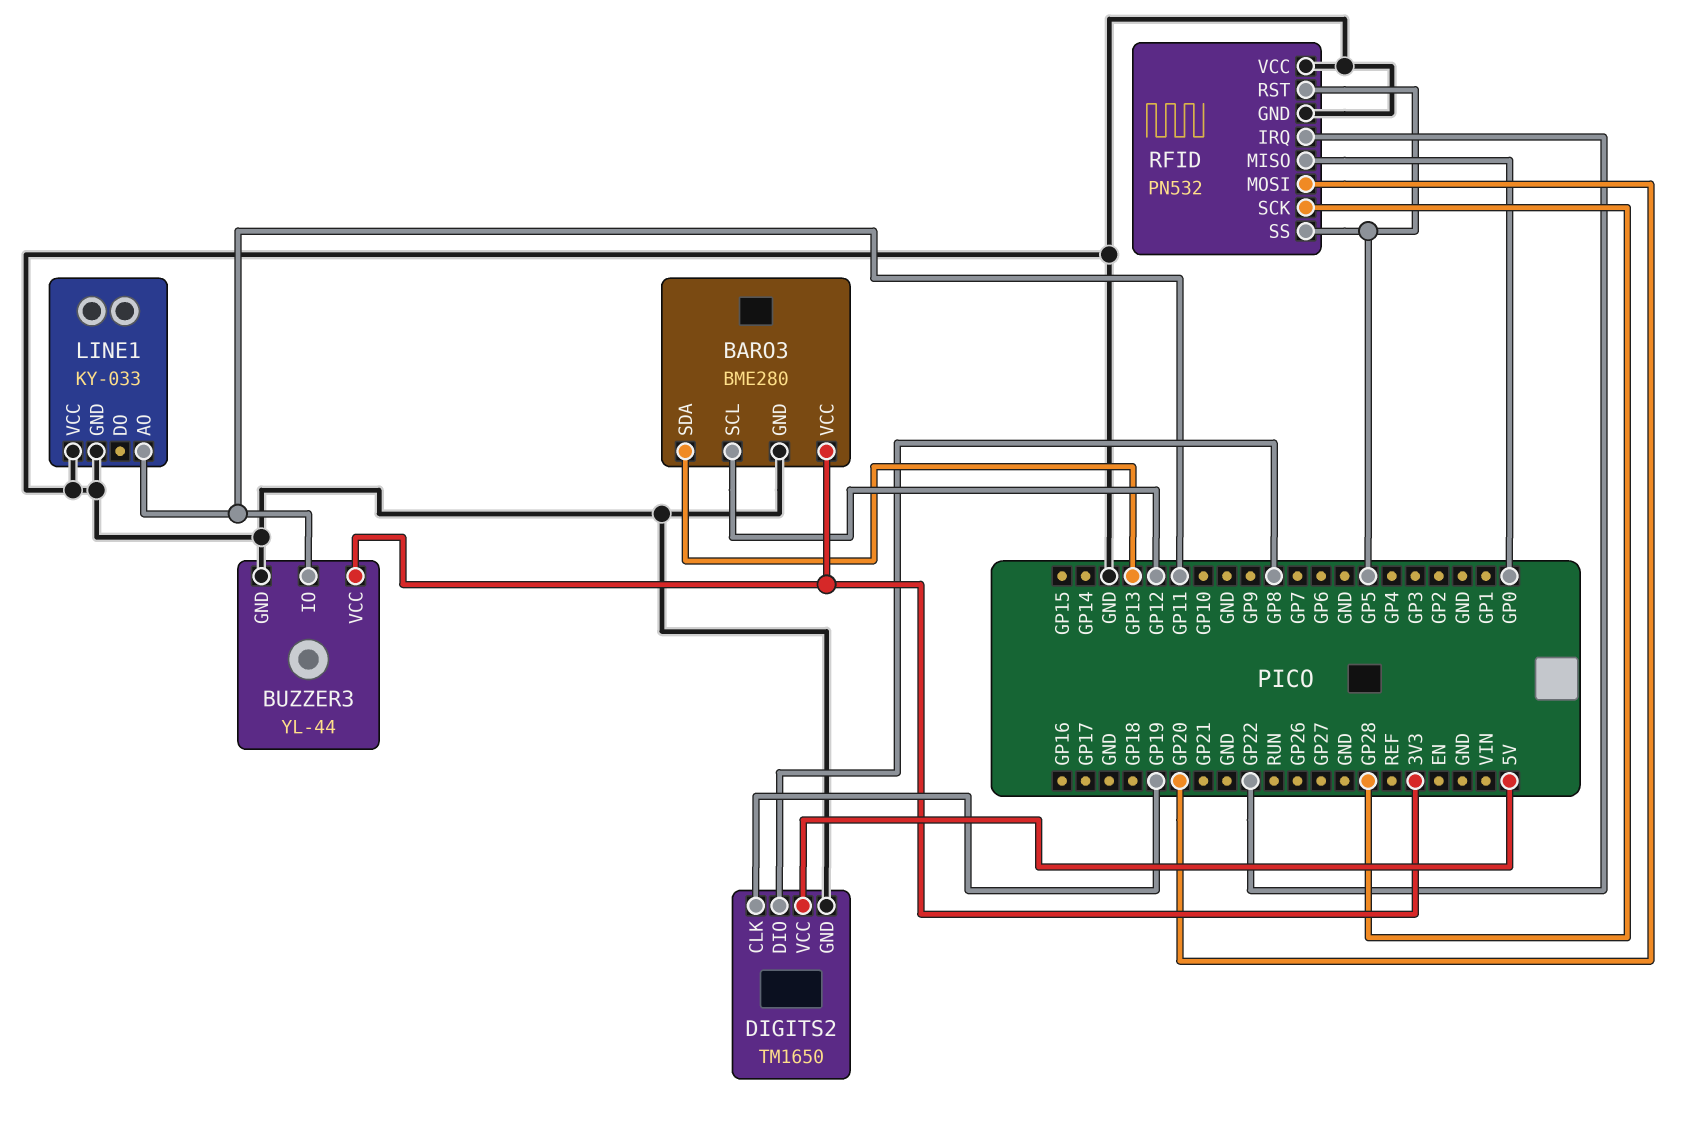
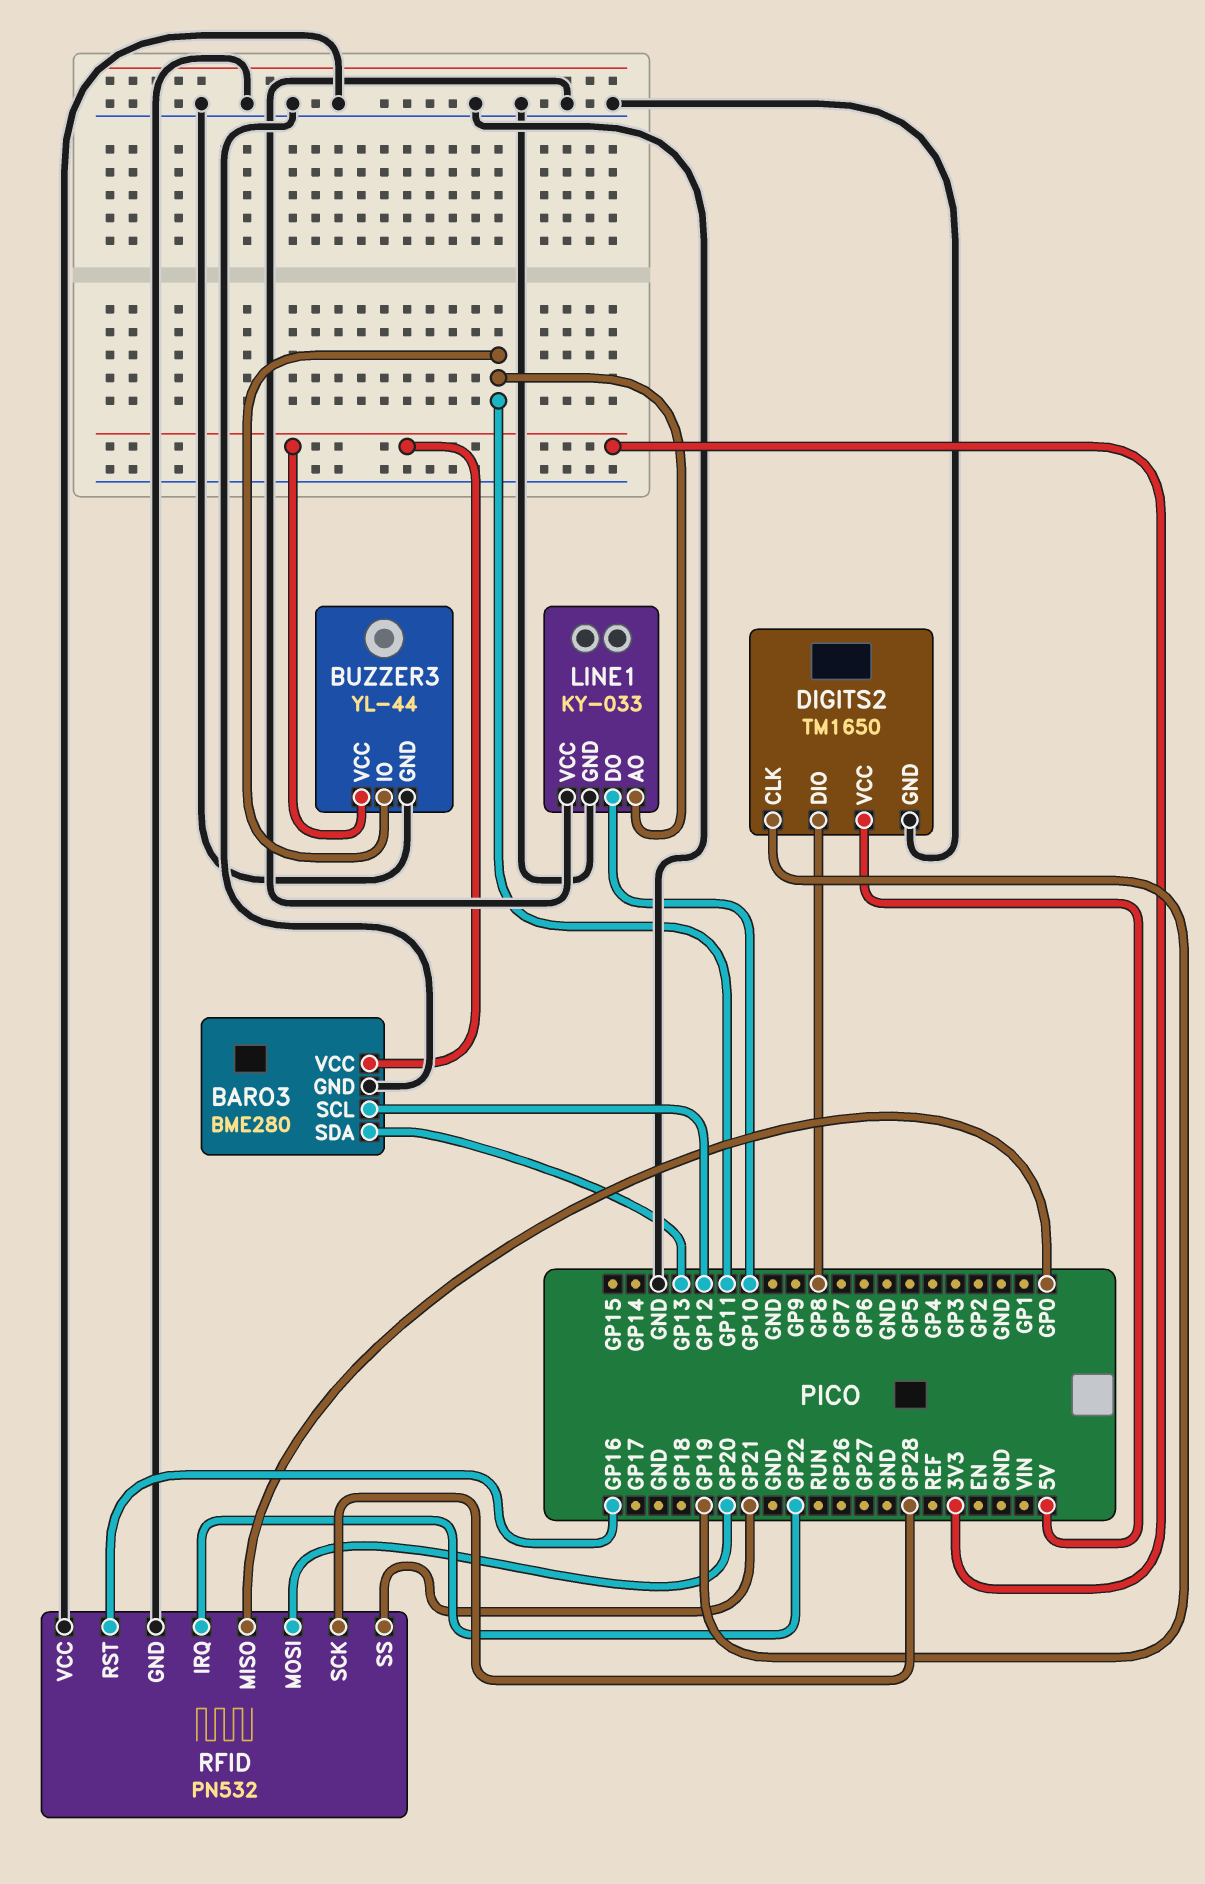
LINE1 pin DO: none -> GP10
RFID pin RST: GP5 -> GP16
RFID pin SS: GP5 -> GP21

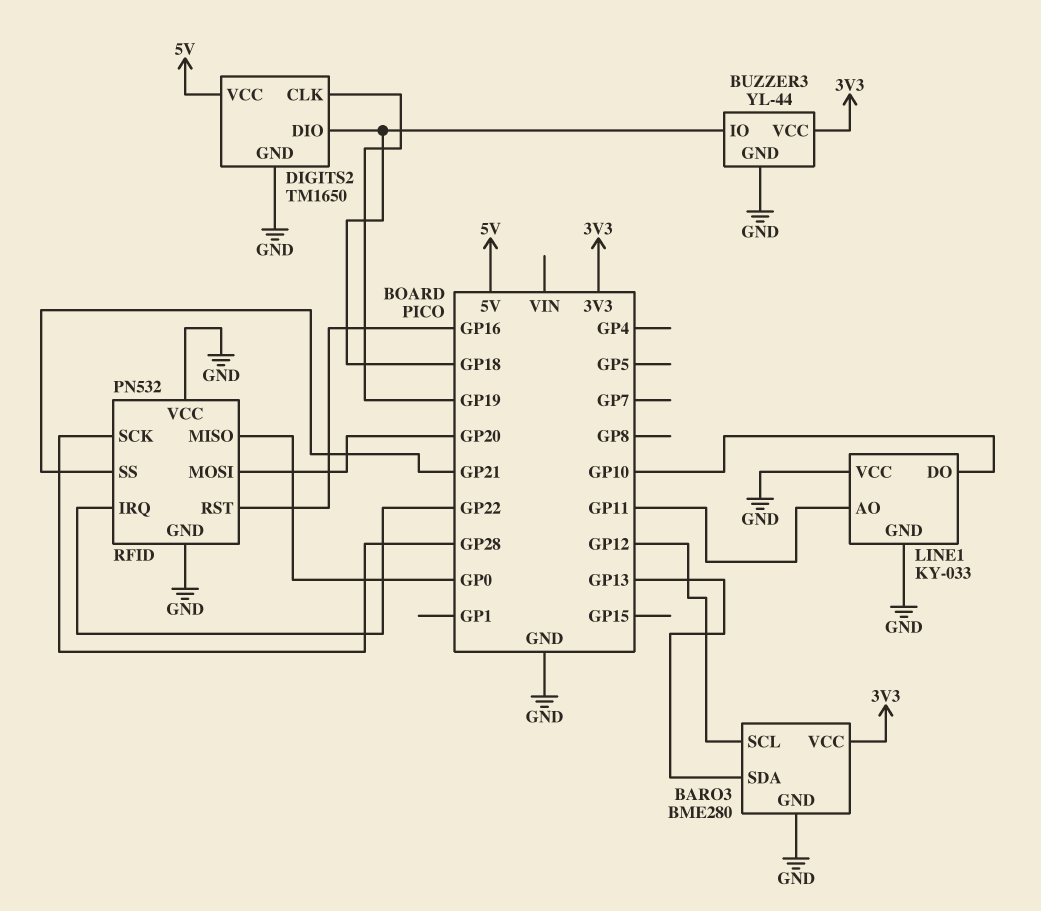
BUZZER3 pin IO: GP11 -> GP18
DIGITS2 pin DIO: GP8 -> GP18

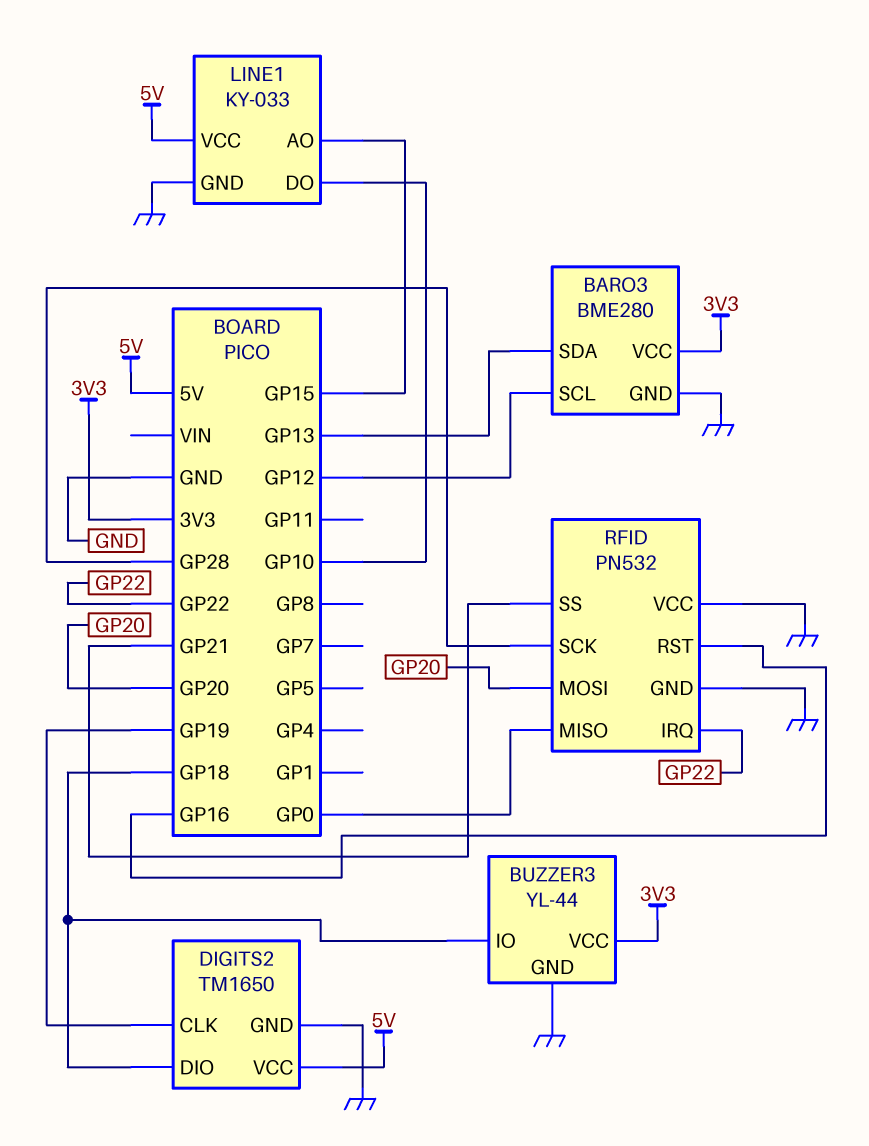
LINE1 pin AO: GP11 -> GP15
LINE1 pin VCC: GND -> 5V

